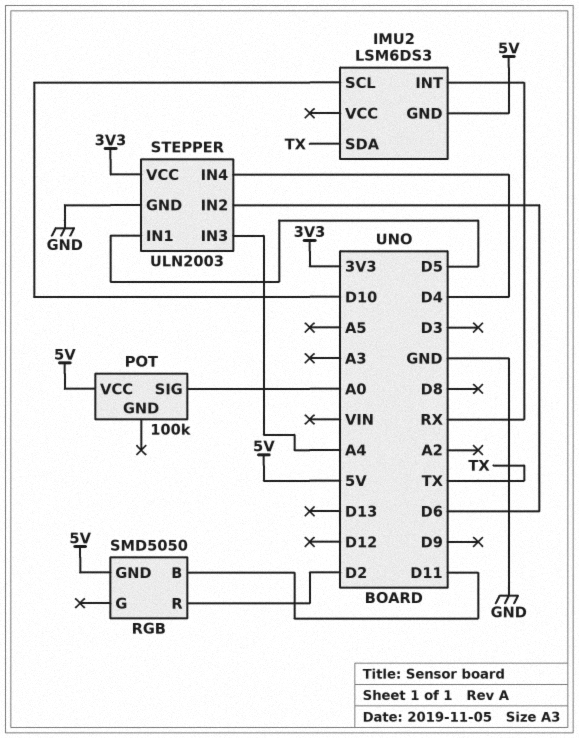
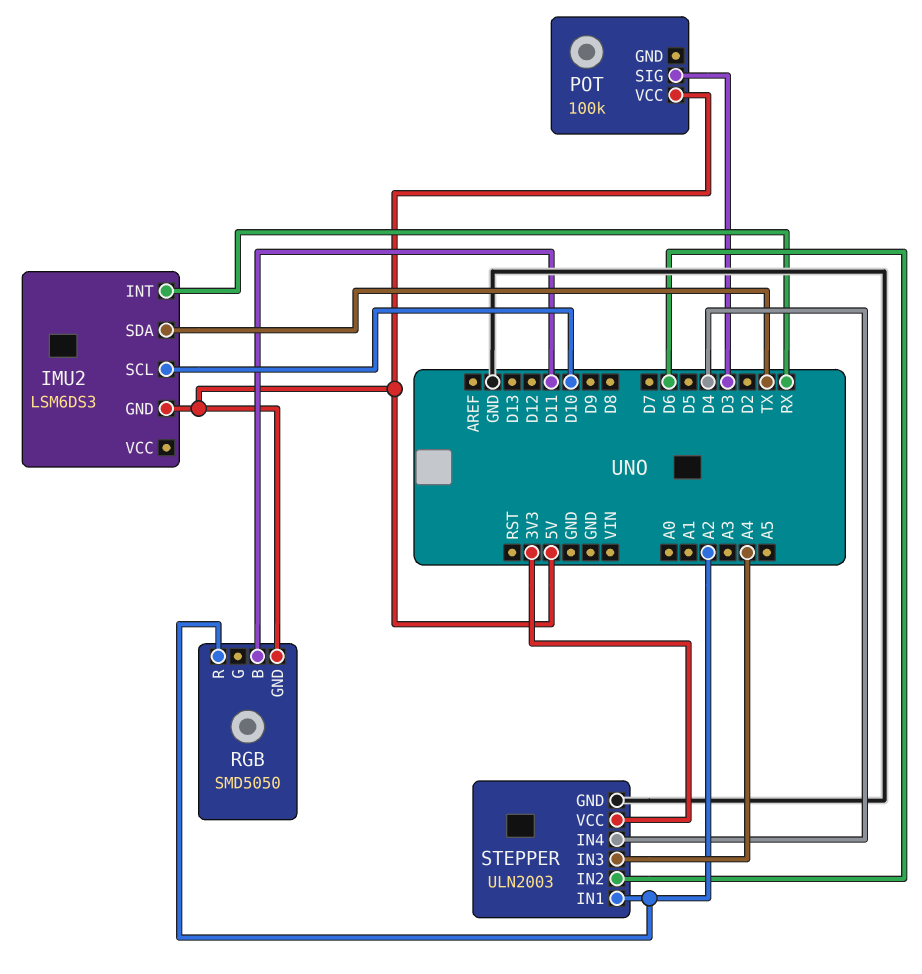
POT pin SIG: A0 -> D3
RGB pin R: D2 -> A2
STEPPER pin IN1: D5 -> A2

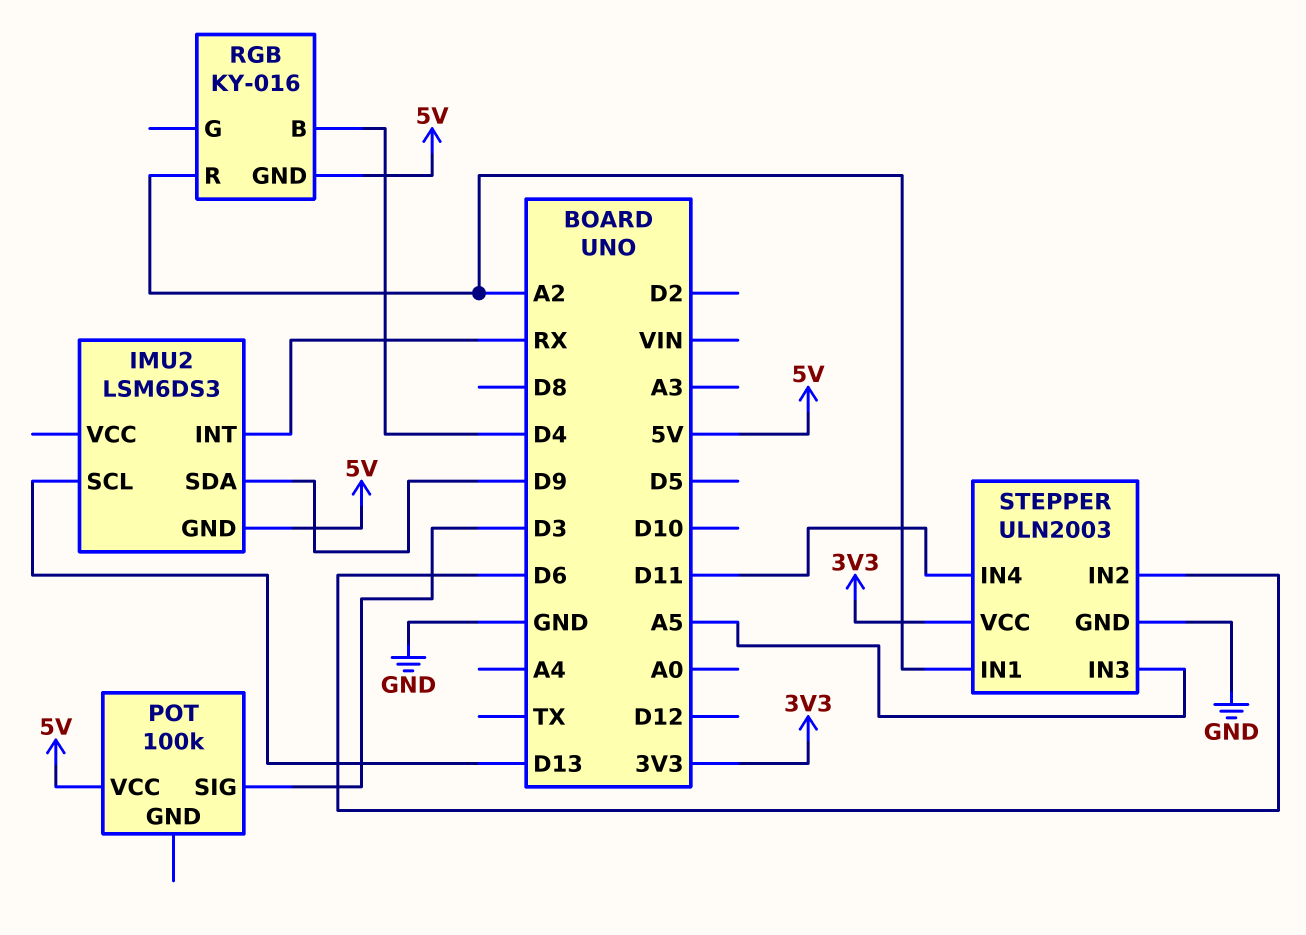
IMU2 pin SCL: D10 -> D13
IMU2 pin SDA: TX -> D9
RGB: SMD5050 -> KY-016
RGB pin B: D11 -> D4
STEPPER pin IN3: A4 -> A5
STEPPER pin IN4: D4 -> D11

